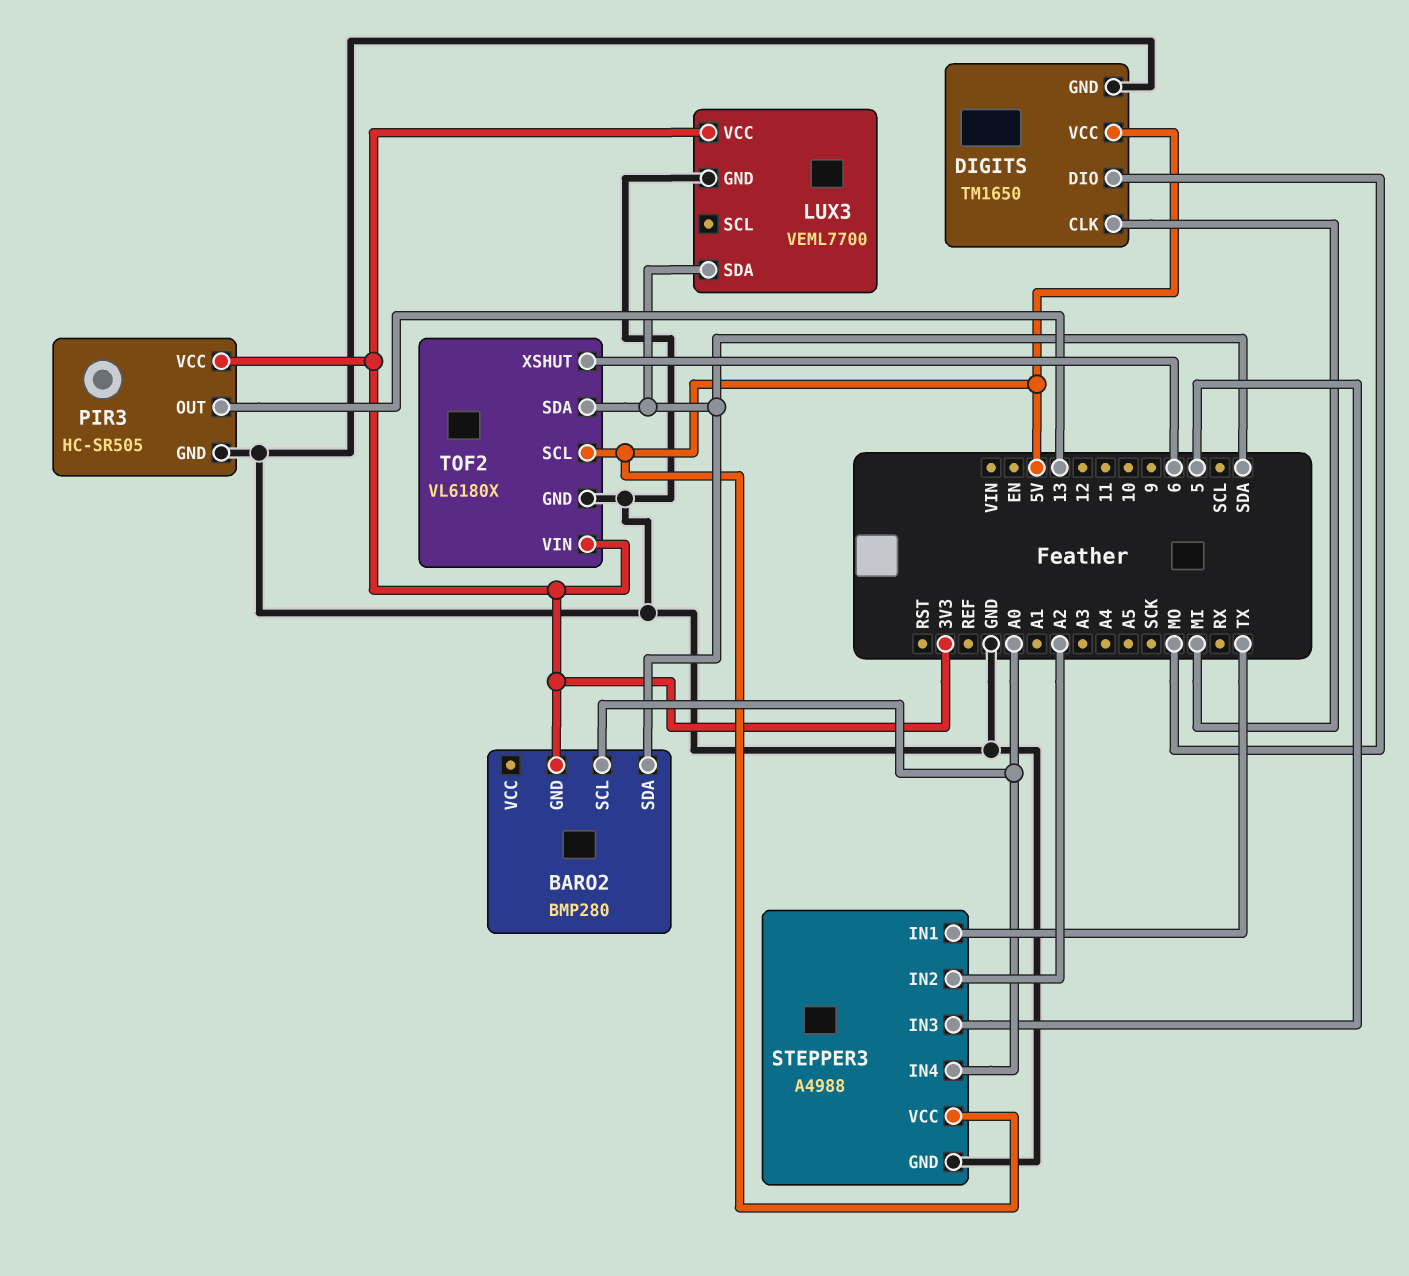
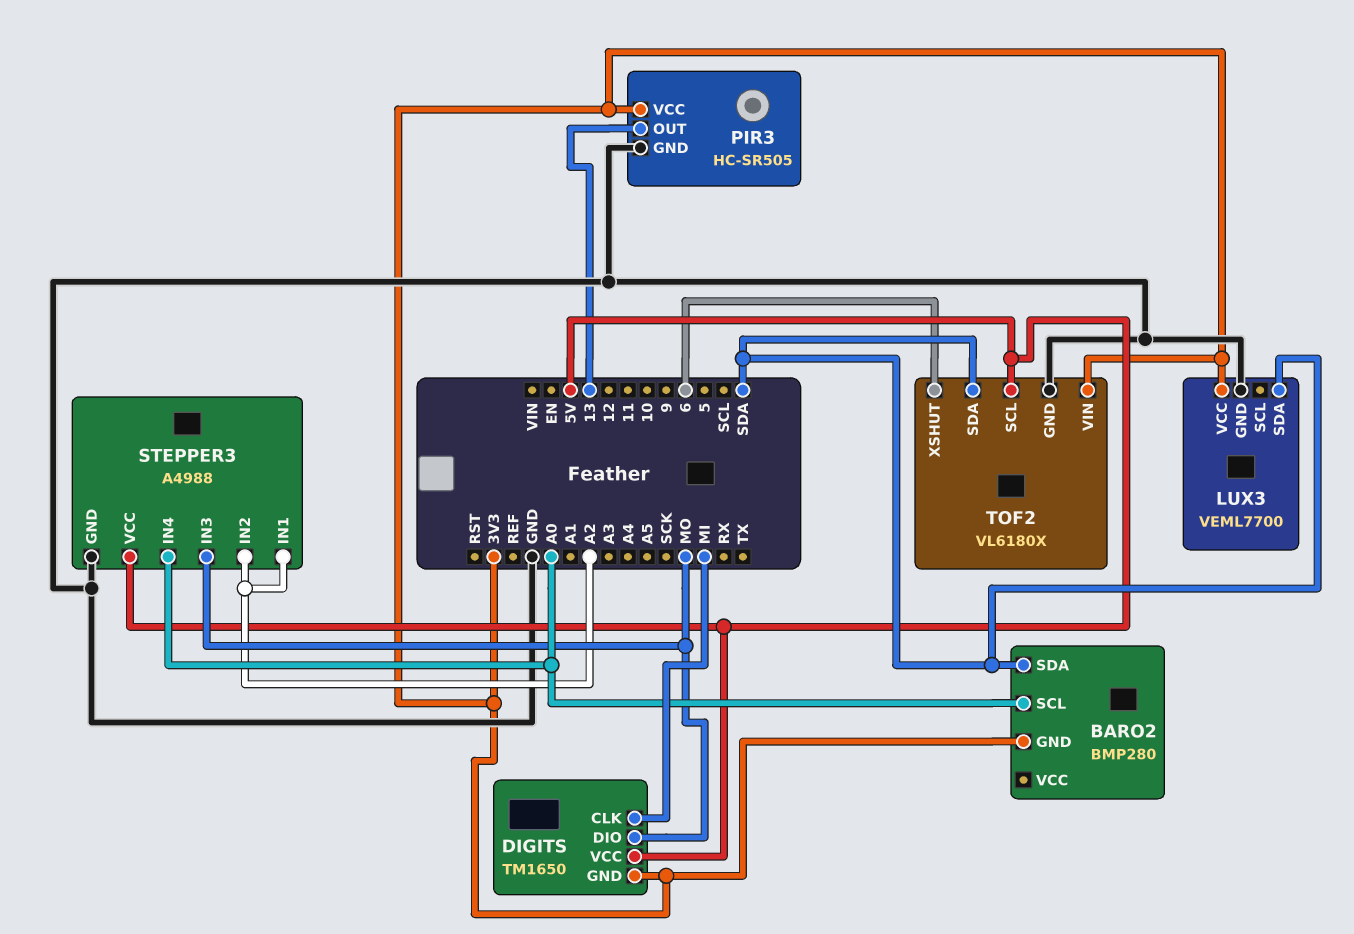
DIGITS pin GND: GND -> 3V3
STEPPER3 pin IN1: TX -> A2
STEPPER3 pin IN3: 5 -> MO

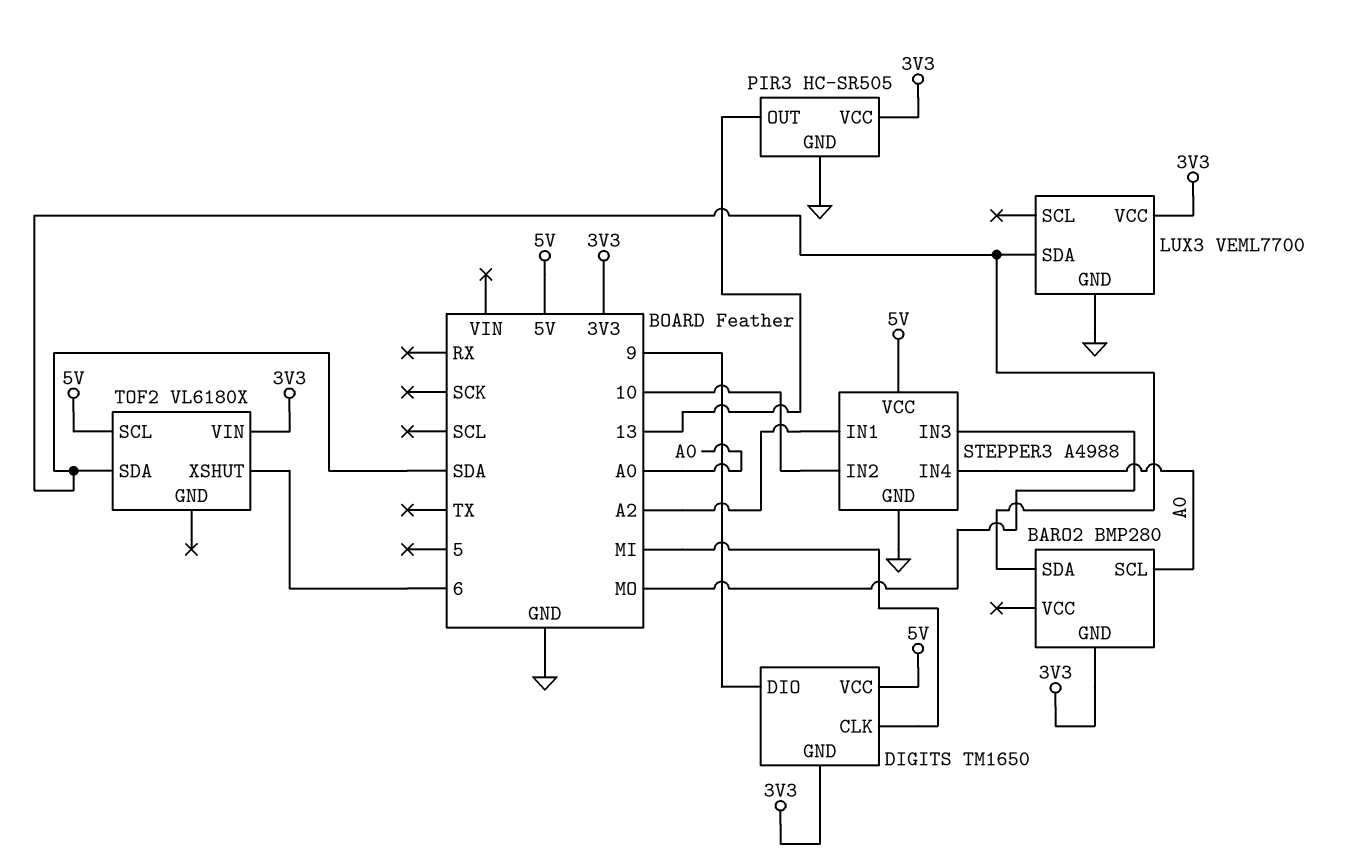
DIGITS pin DIO: MO -> 9
STEPPER3 pin IN2: A2 -> 10
TOF2 pin GND: GND -> none

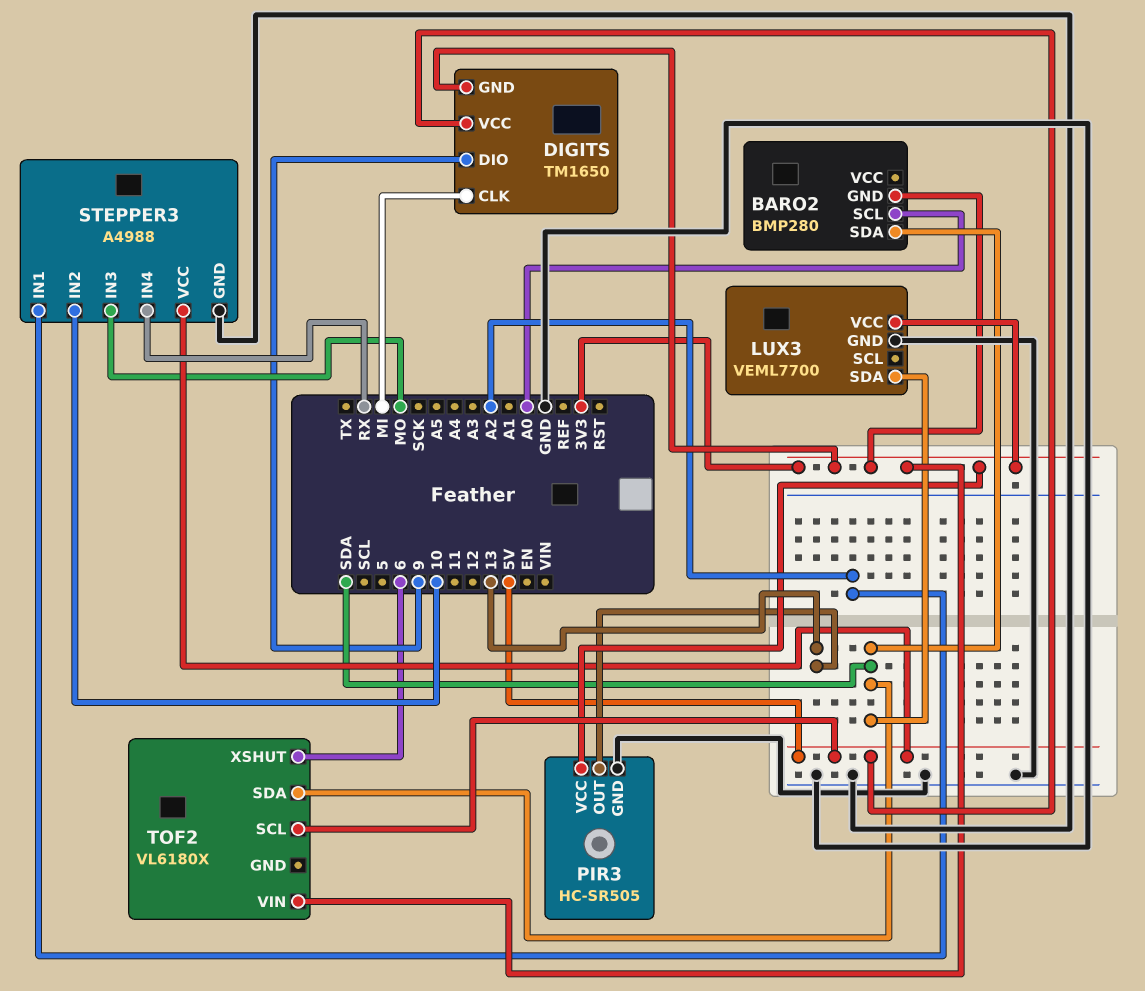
STEPPER3 pin IN4: A0 -> RX

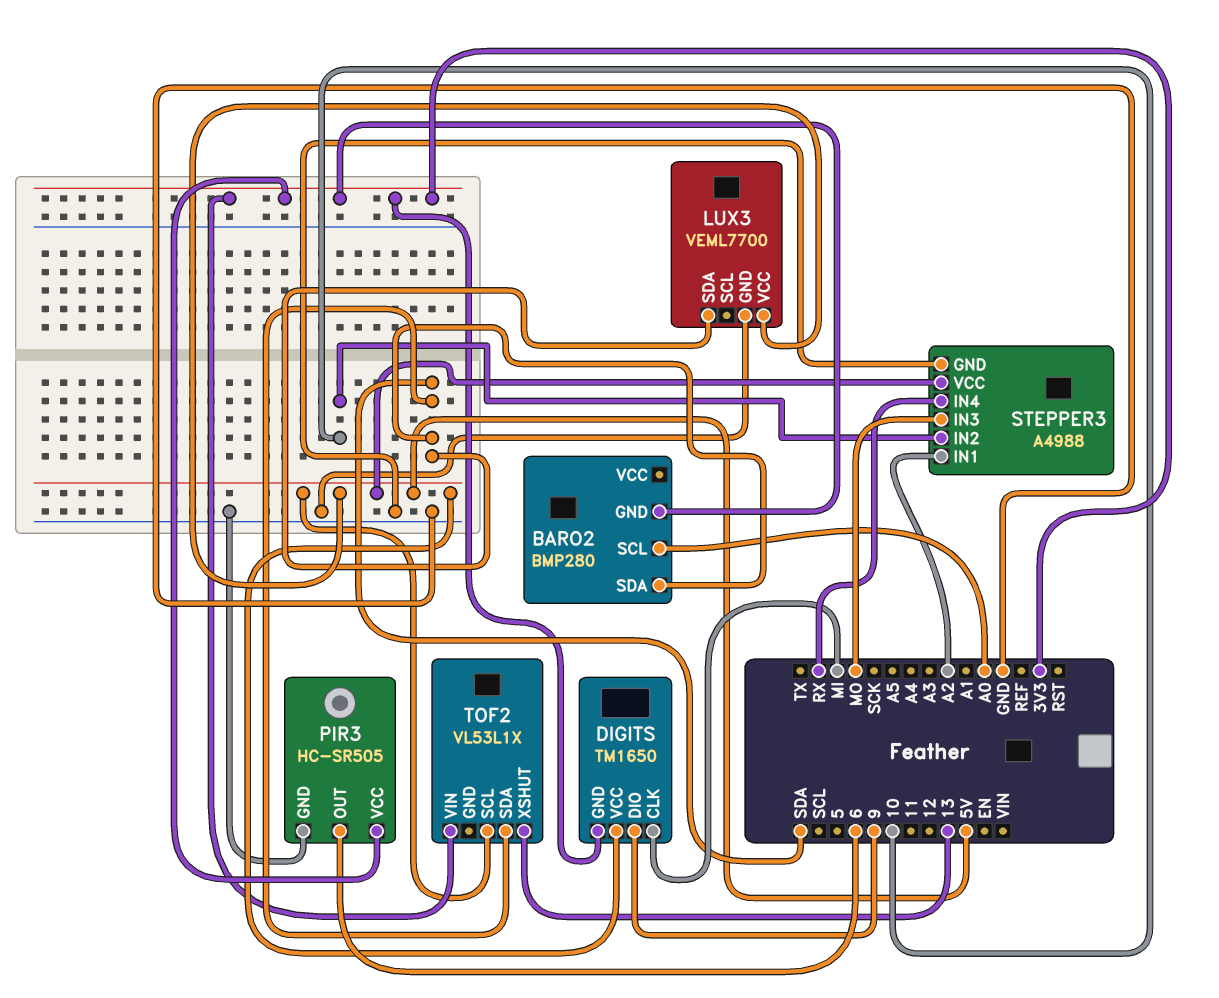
LUX3 pin VCC: 3V3 -> 5V
PIR3 pin OUT: 13 -> 6
TOF2: VL6180X -> VL53L1X
TOF2 pin XSHUT: 6 -> 13

